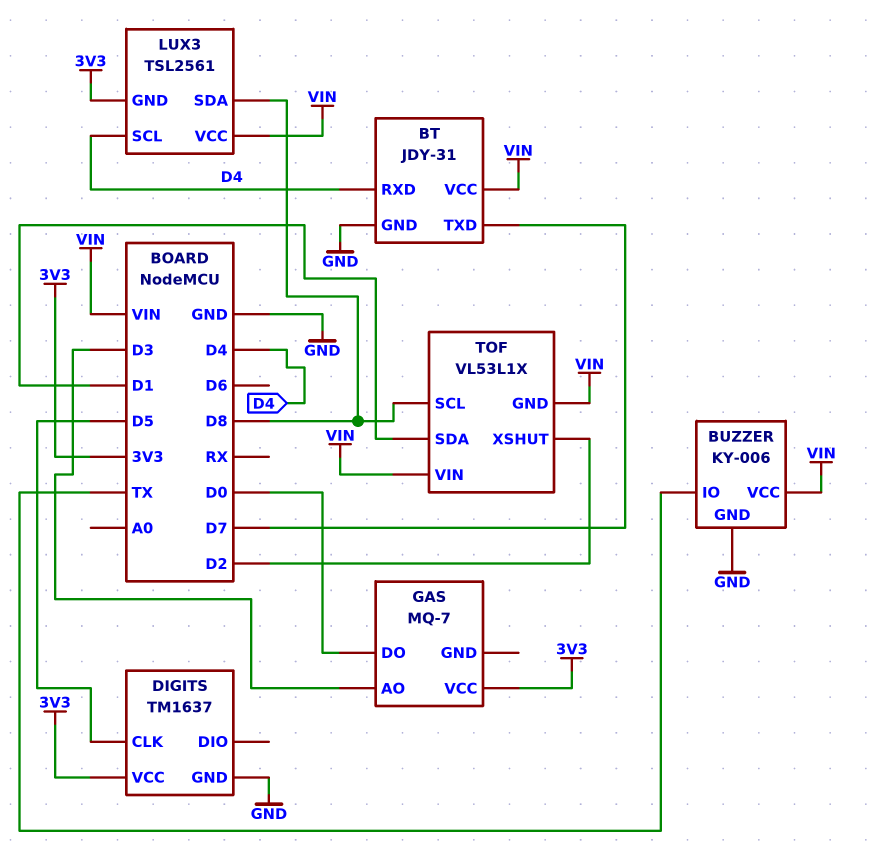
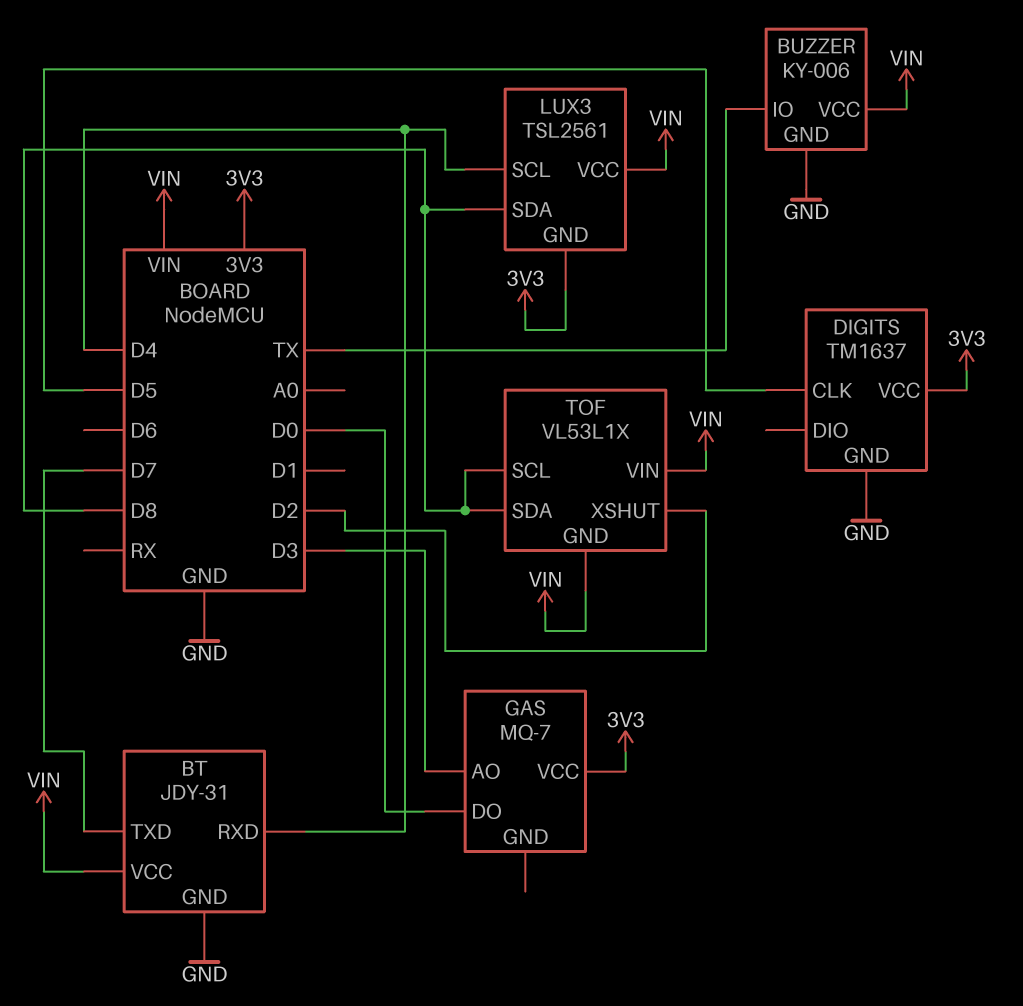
TOF pin SDA: D1 -> D8

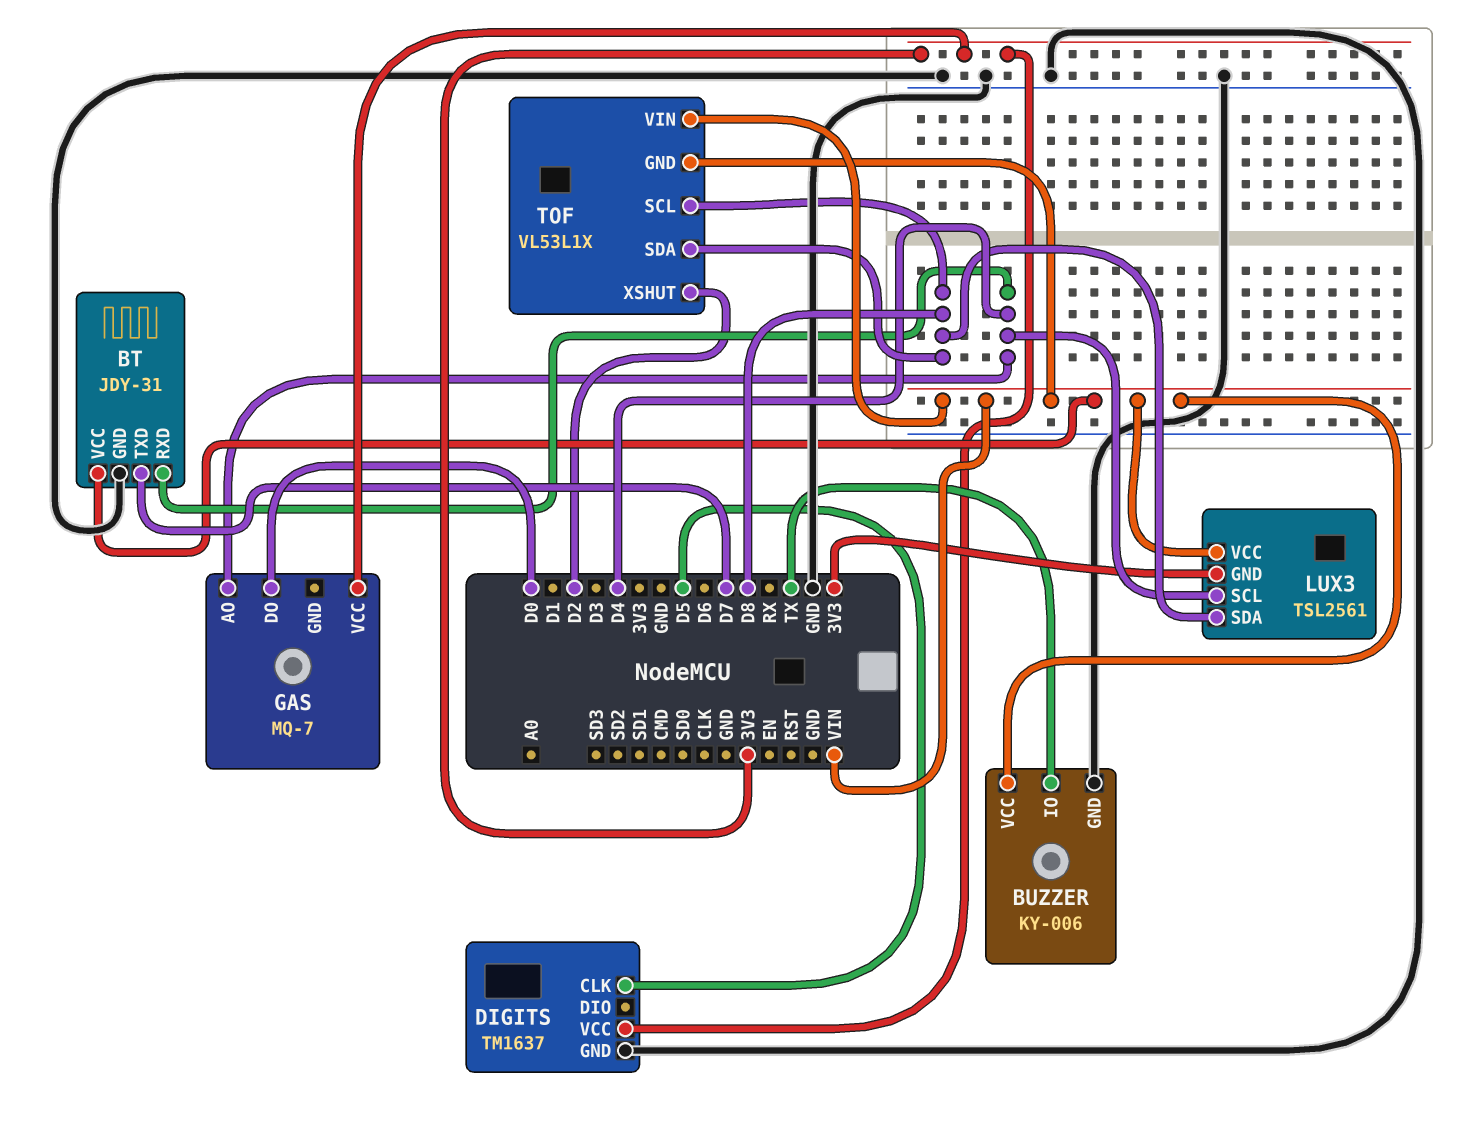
GAS pin AO: D3 -> D4

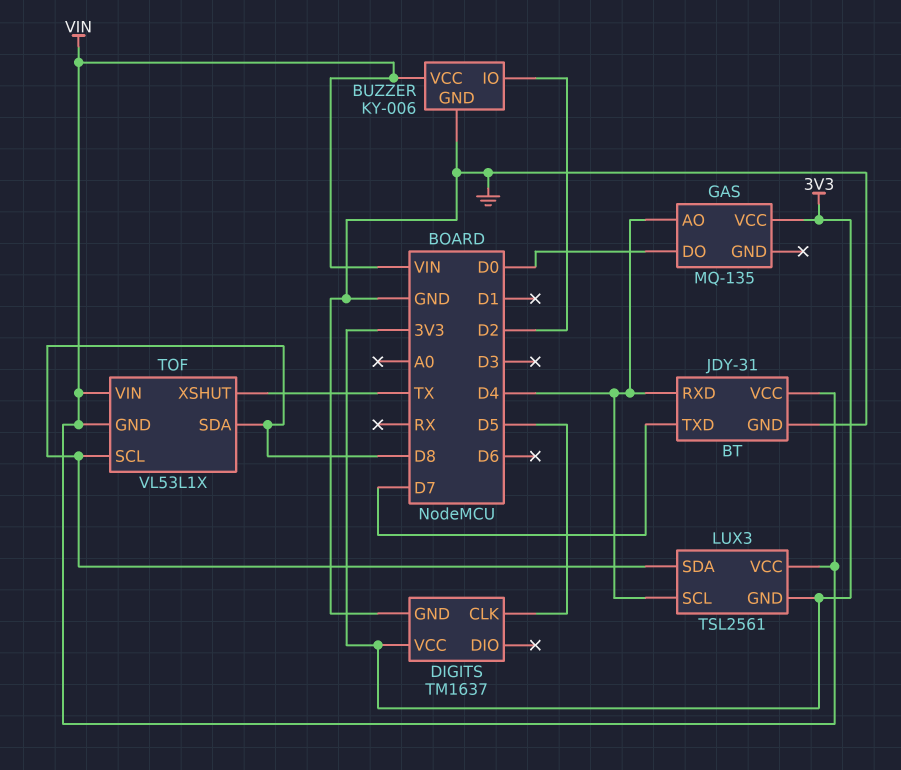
BUZZER pin IO: TX -> D2
GAS: MQ-7 -> MQ-135
TOF pin XSHUT: D2 -> TX

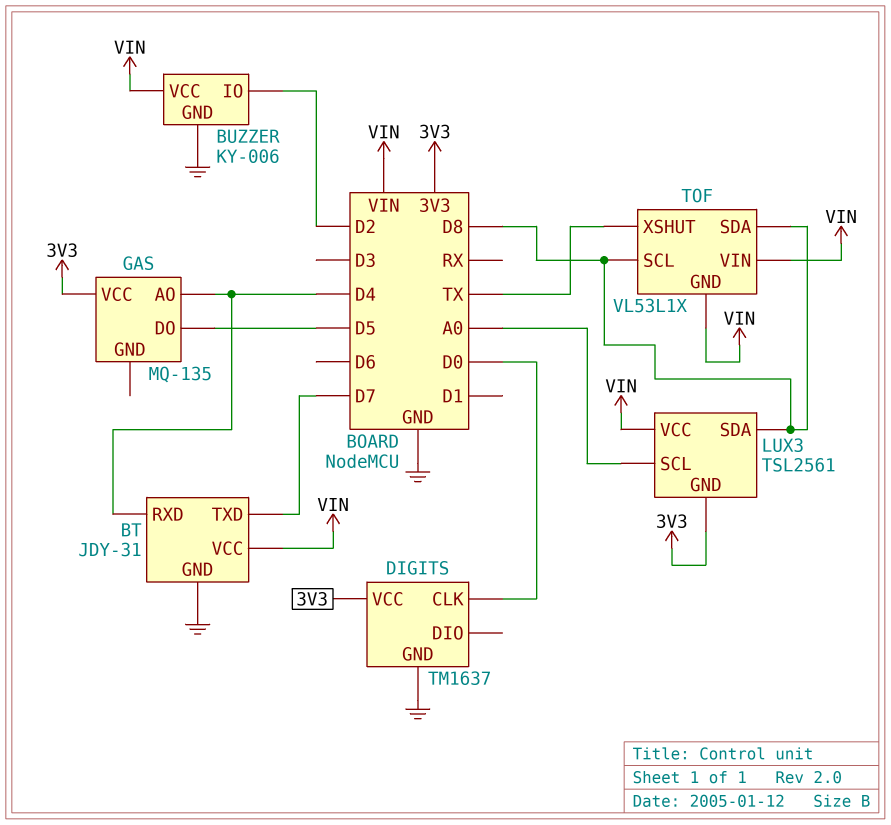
DIGITS pin CLK: D5 -> D0
GAS pin DO: D0 -> D5
LUX3 pin SCL: D4 -> A0

